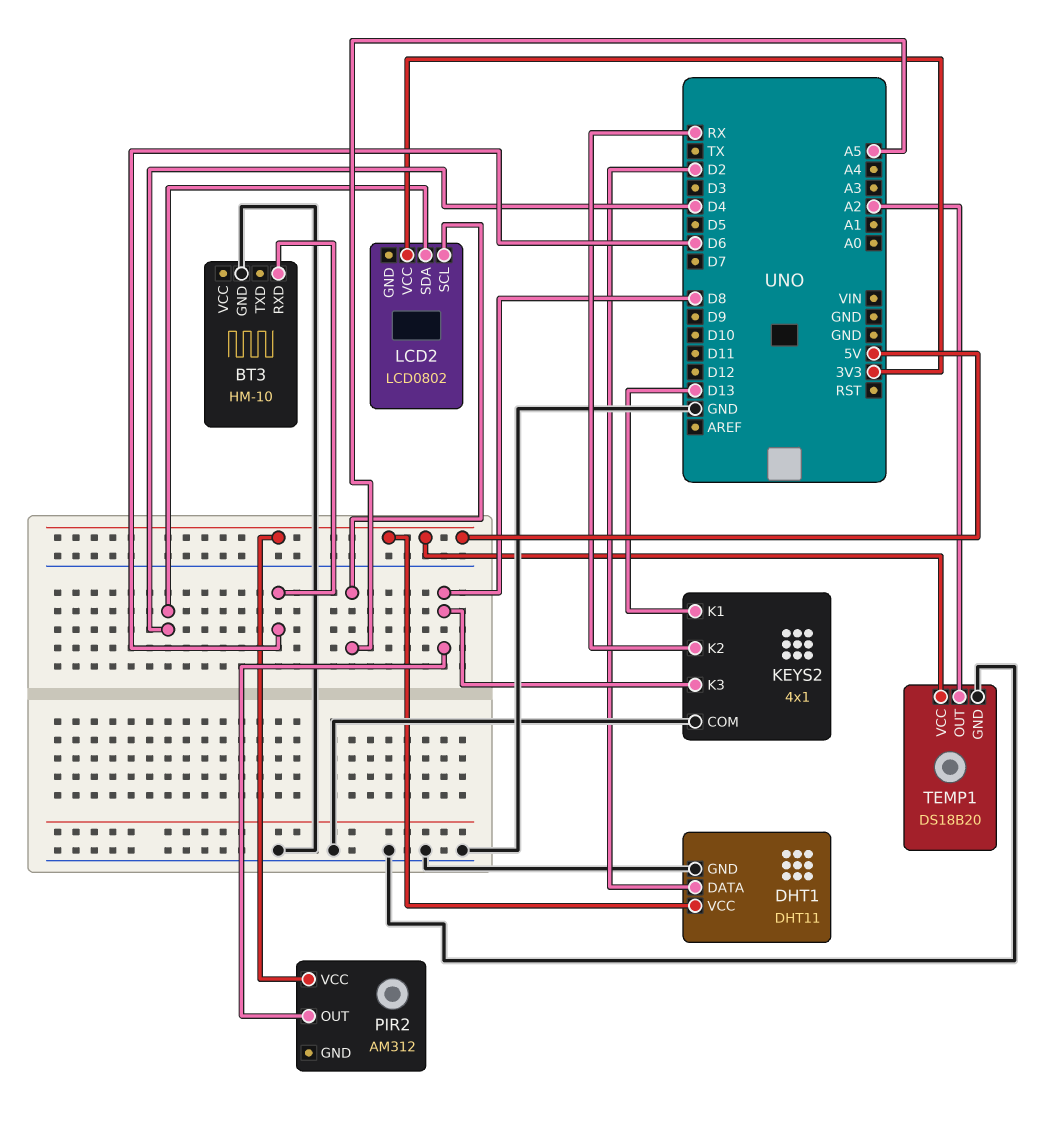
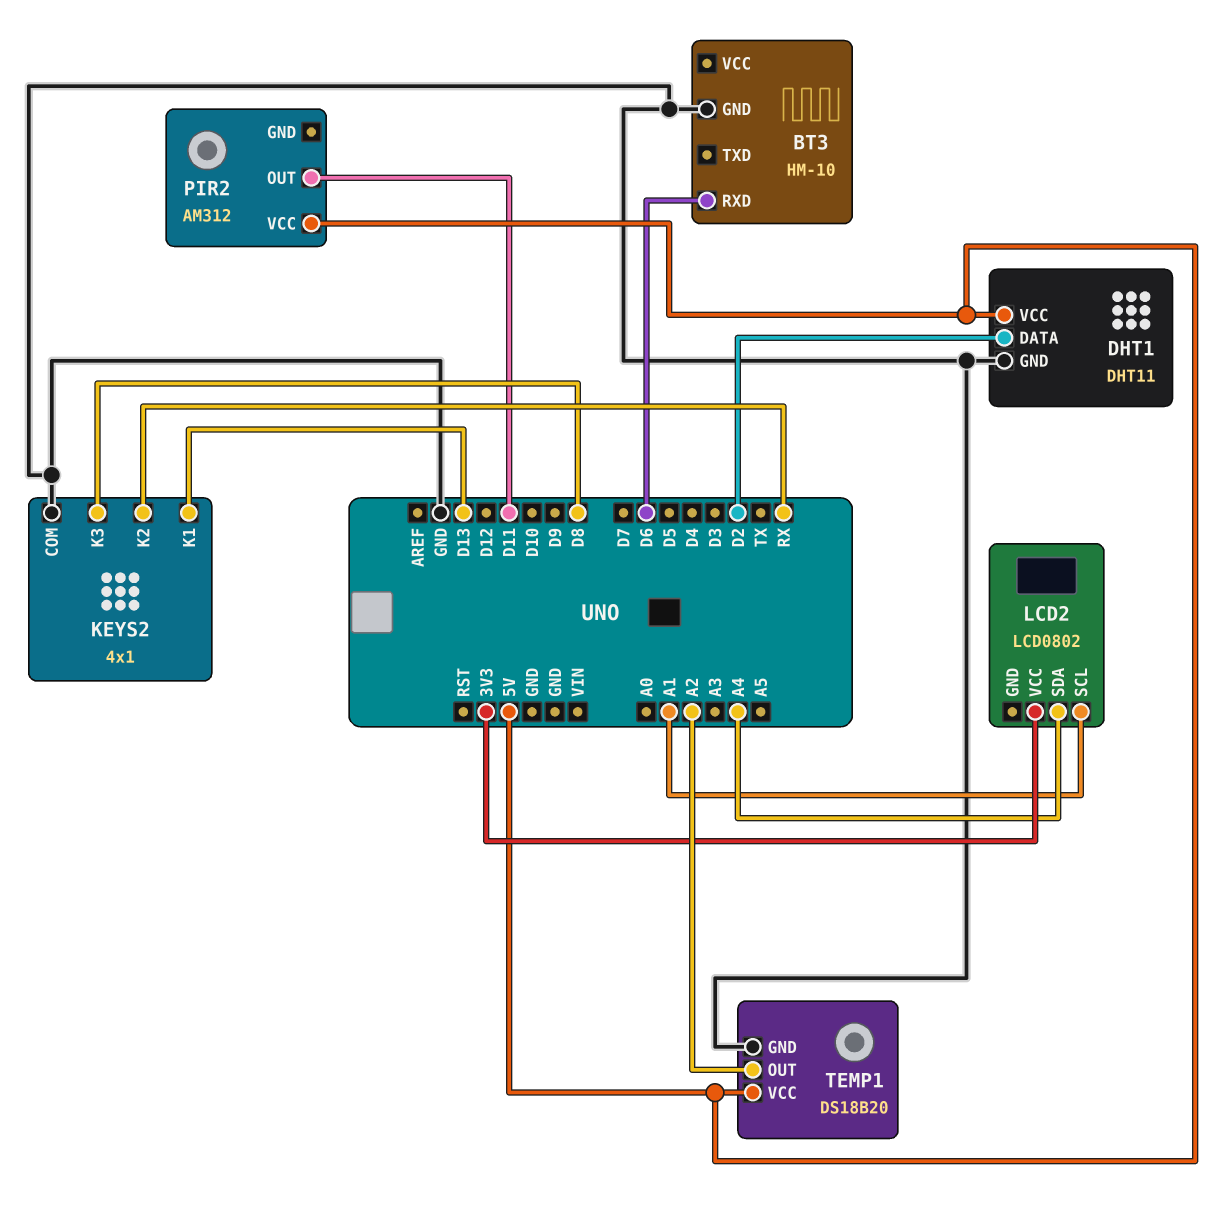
LCD2 pin SCL: A5 -> A1
LCD2 pin SDA: D4 -> A4
PIR2 pin OUT: D8 -> D11

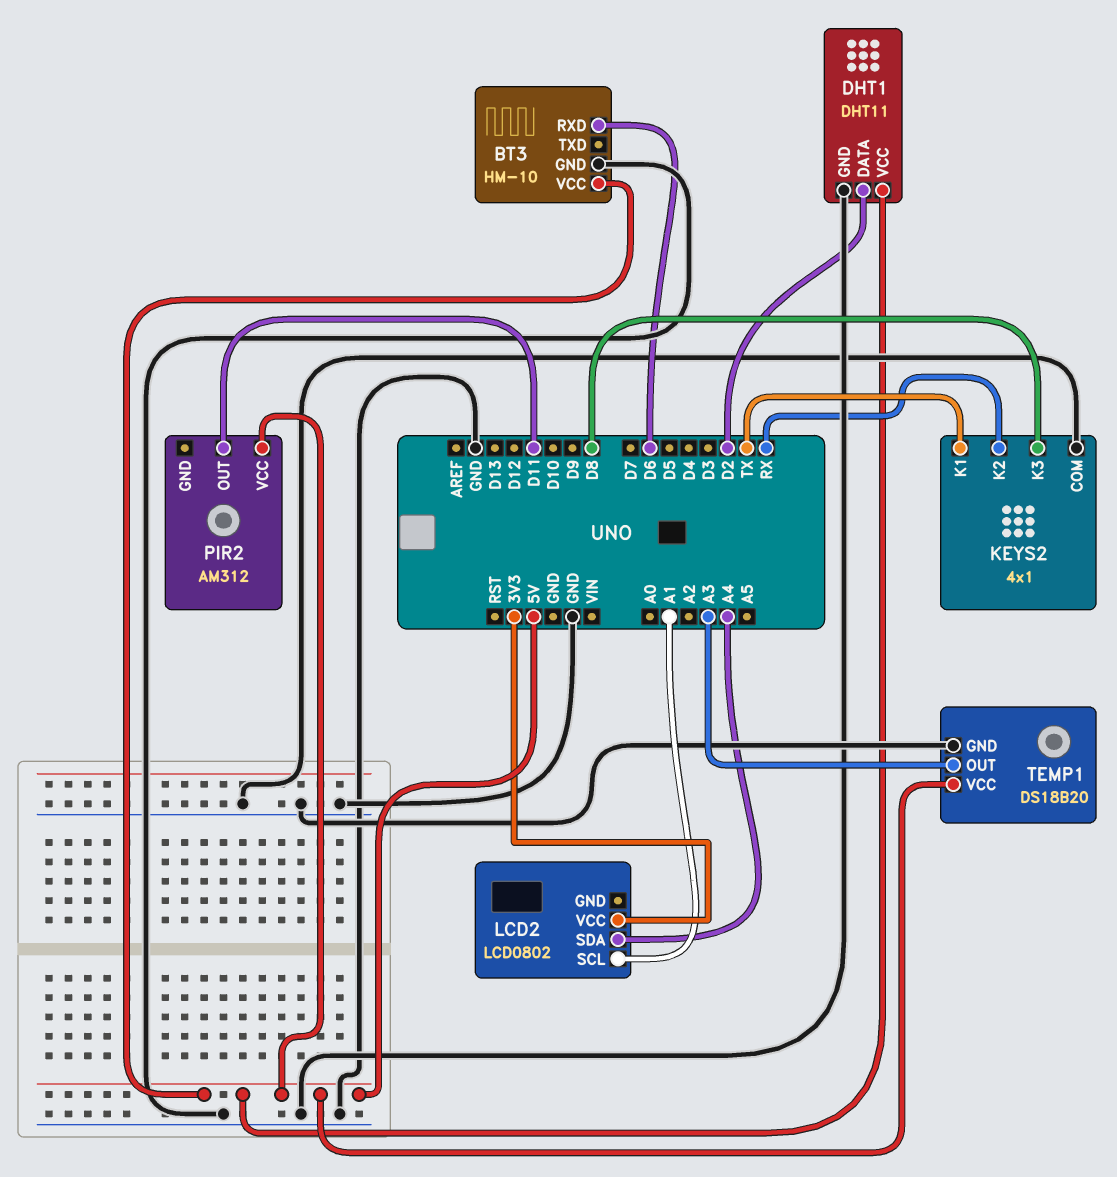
BT3 pin VCC: none -> 5V
KEYS2 pin K1: D13 -> TX
TEMP1 pin OUT: A2 -> A3

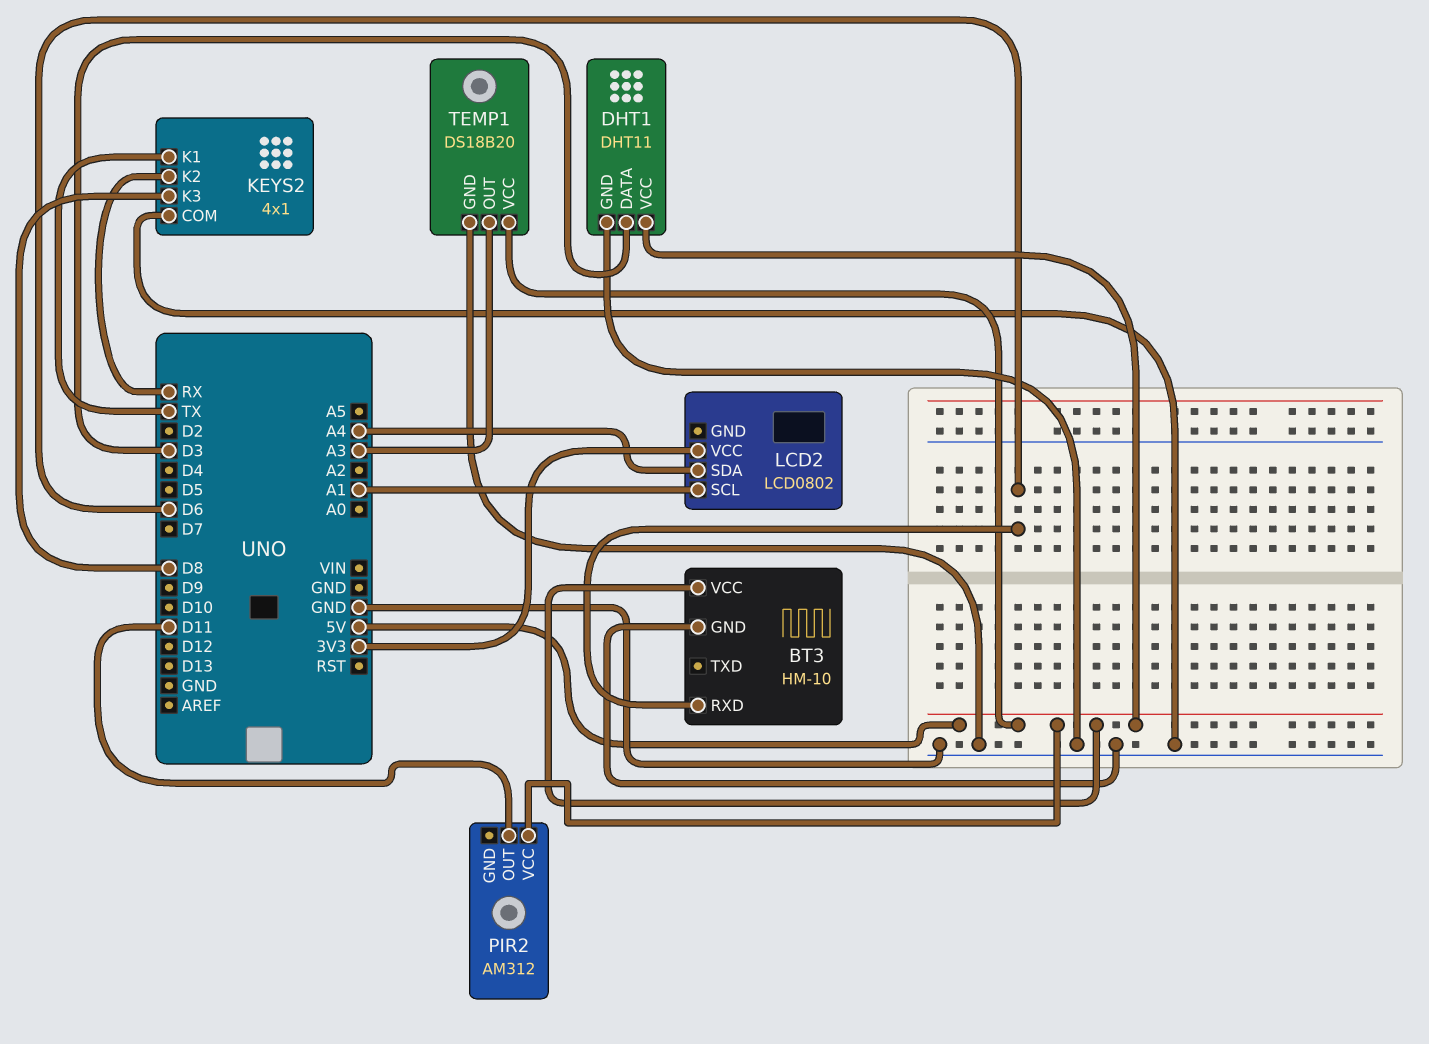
DHT1 pin DATA: D2 -> D3

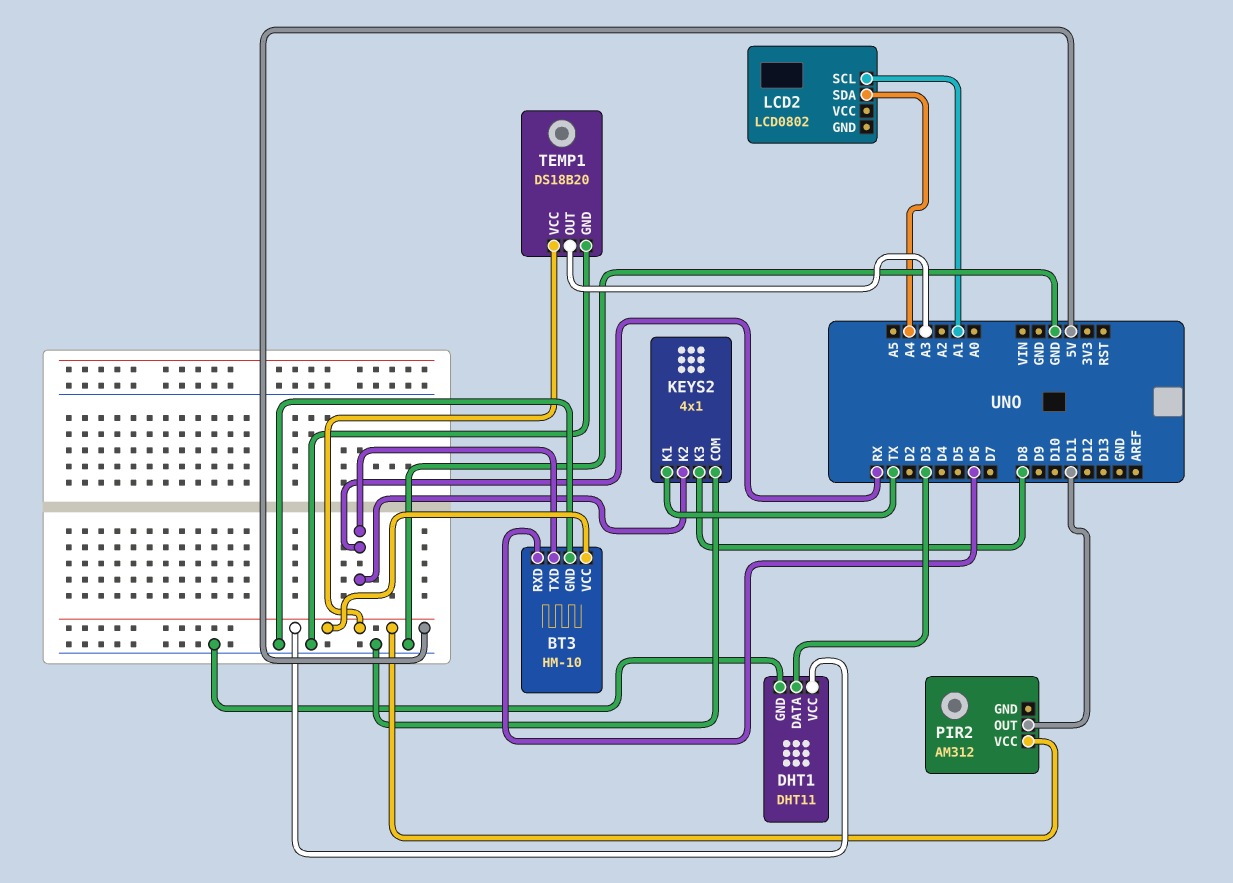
BT3 pin TXD: none -> RX
LCD2 pin VCC: 3V3 -> none

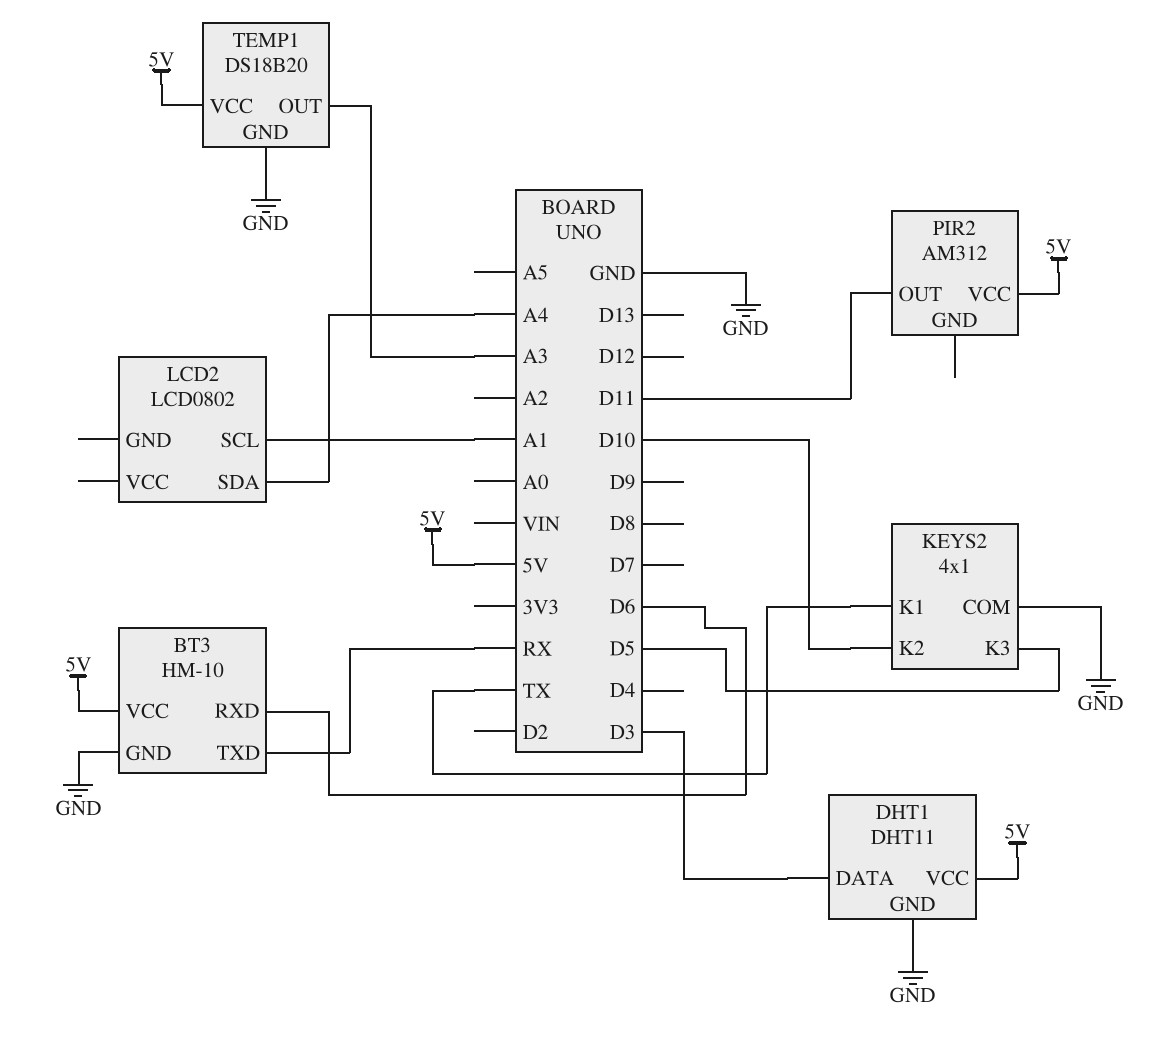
KEYS2 pin K2: RX -> D10
KEYS2 pin K3: D8 -> D5

